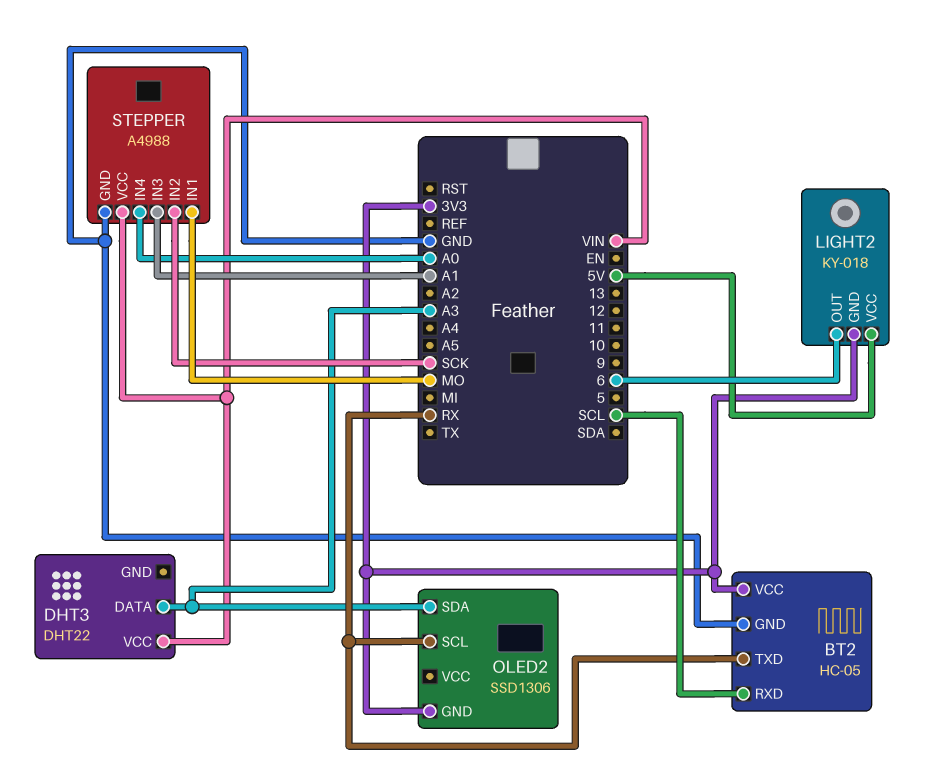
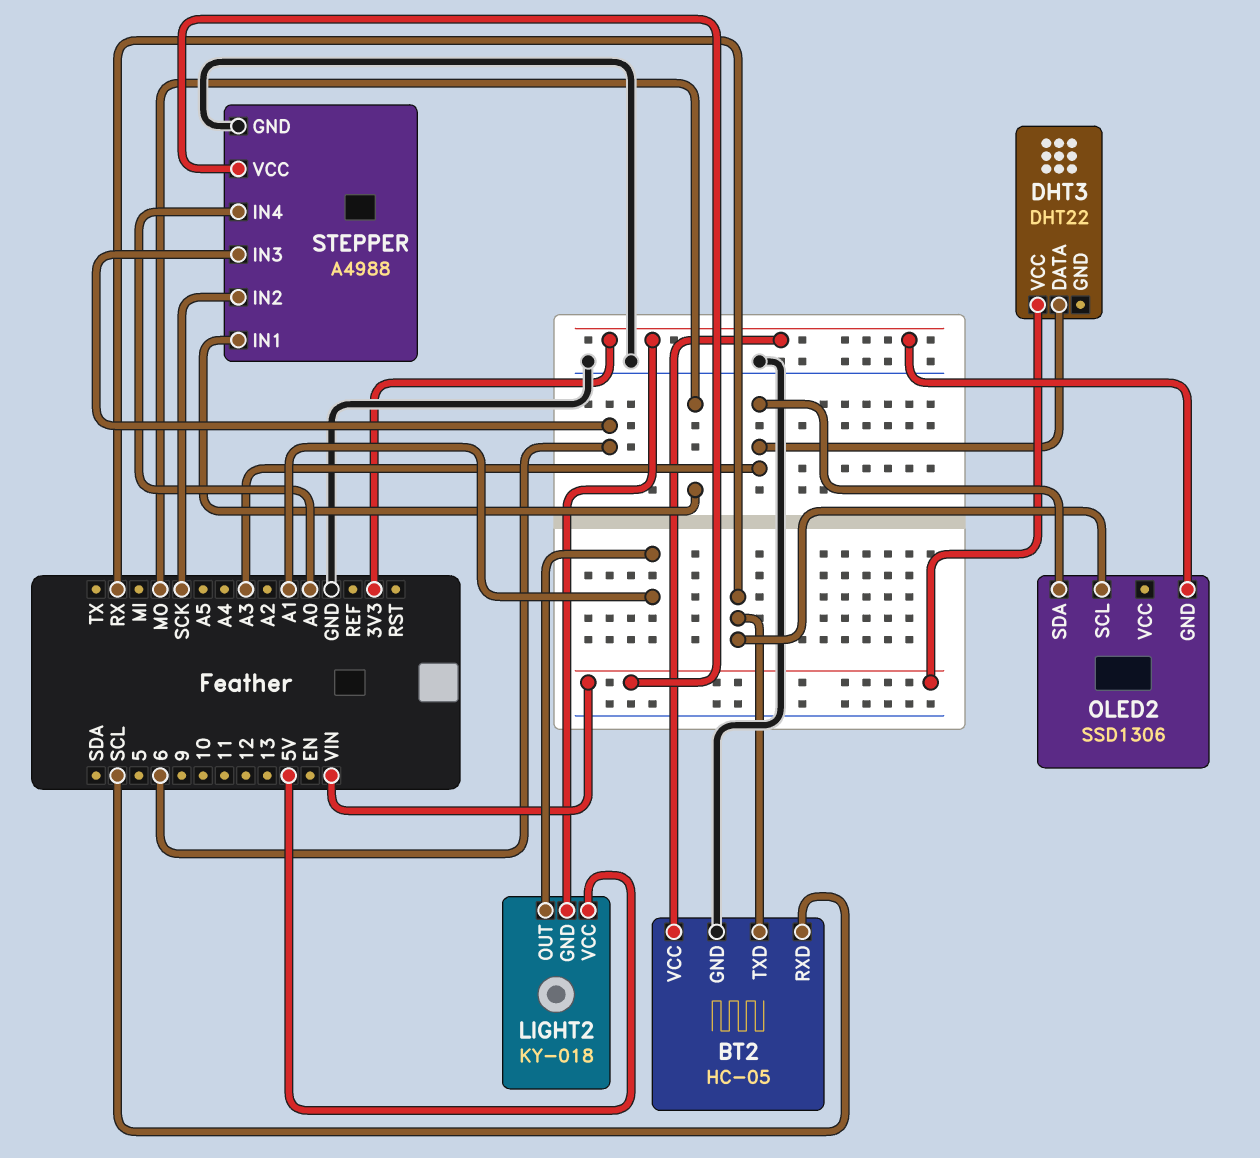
LIGHT2 pin OUT: 6 -> A1
STEPPER pin IN3: A1 -> 6

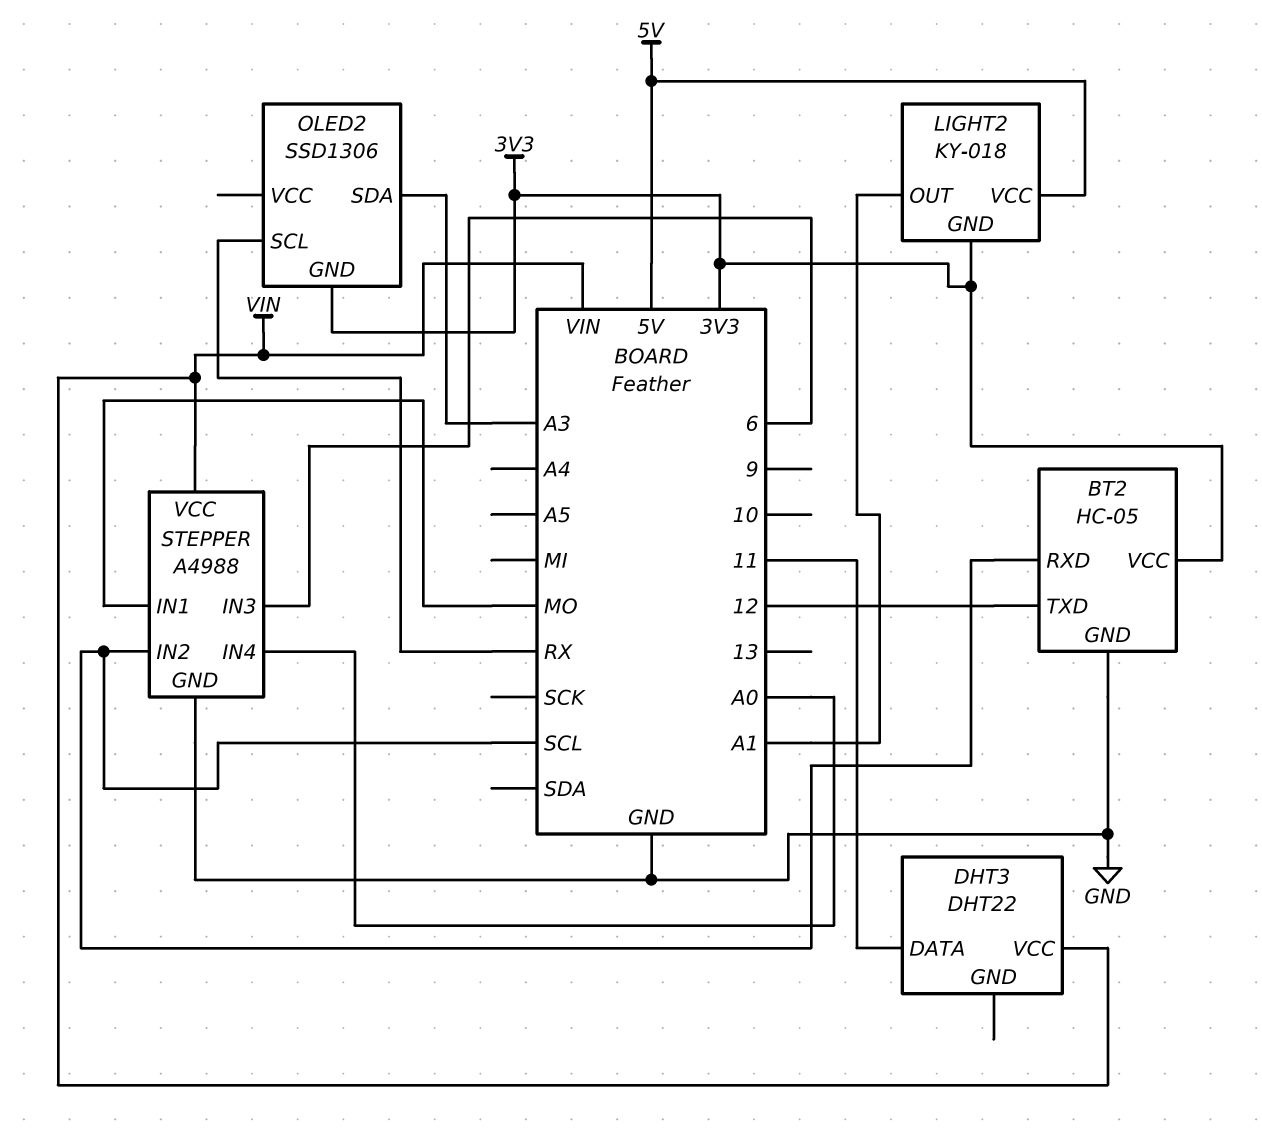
BT2 pin TXD: RX -> 12
DHT3 pin DATA: A3 -> 11
STEPPER pin IN2: SCK -> SCL

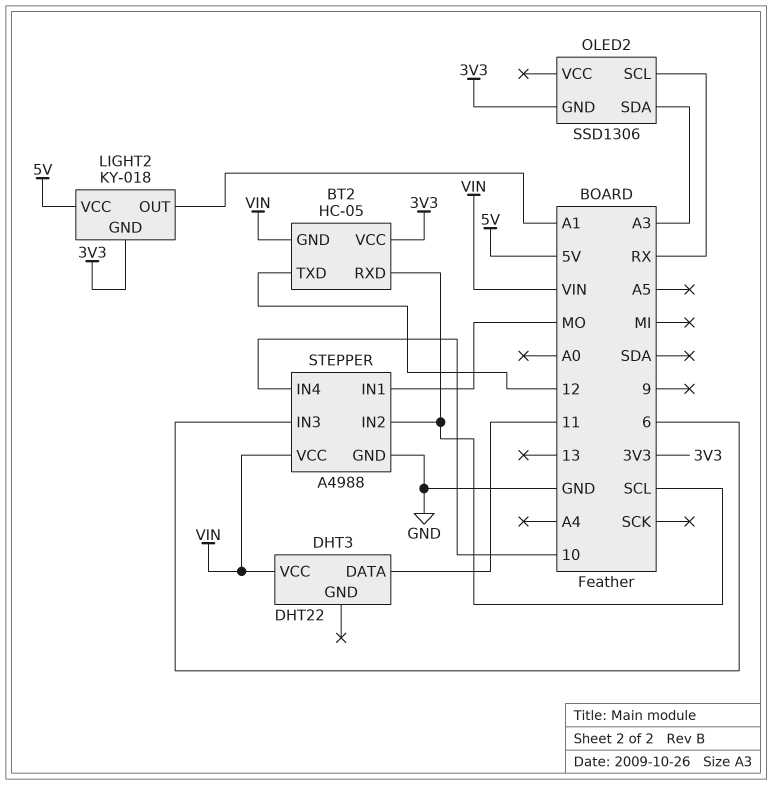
BT2 pin GND: GND -> VIN
STEPPER pin IN4: A0 -> 10

